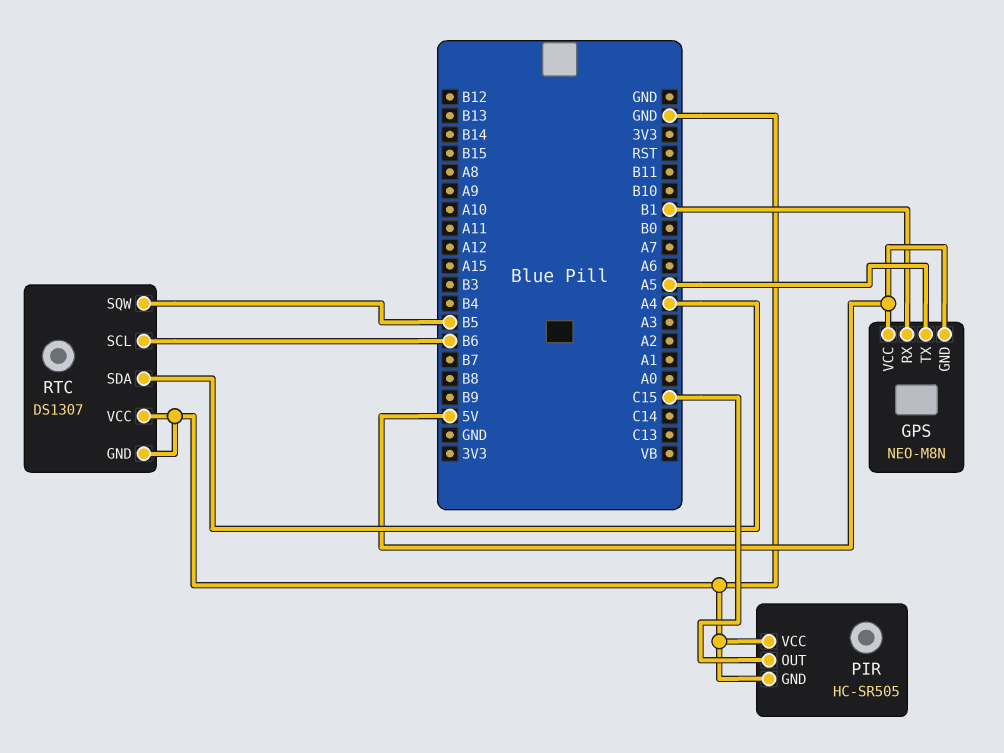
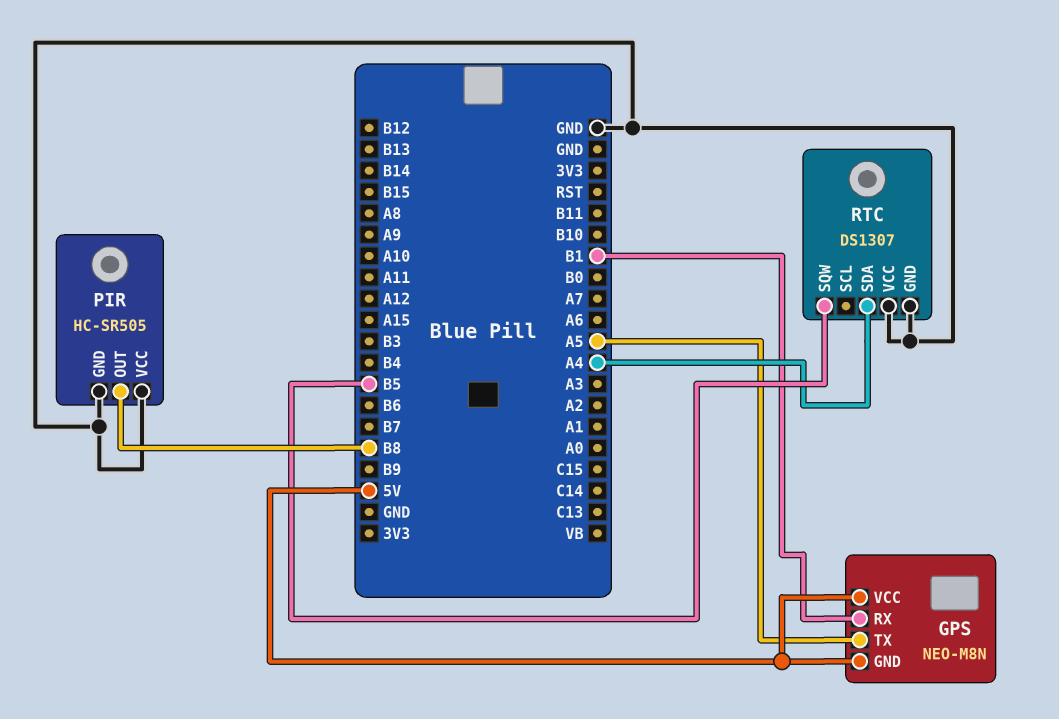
PIR pin OUT: C15 -> B8
RTC pin SCL: B6 -> none

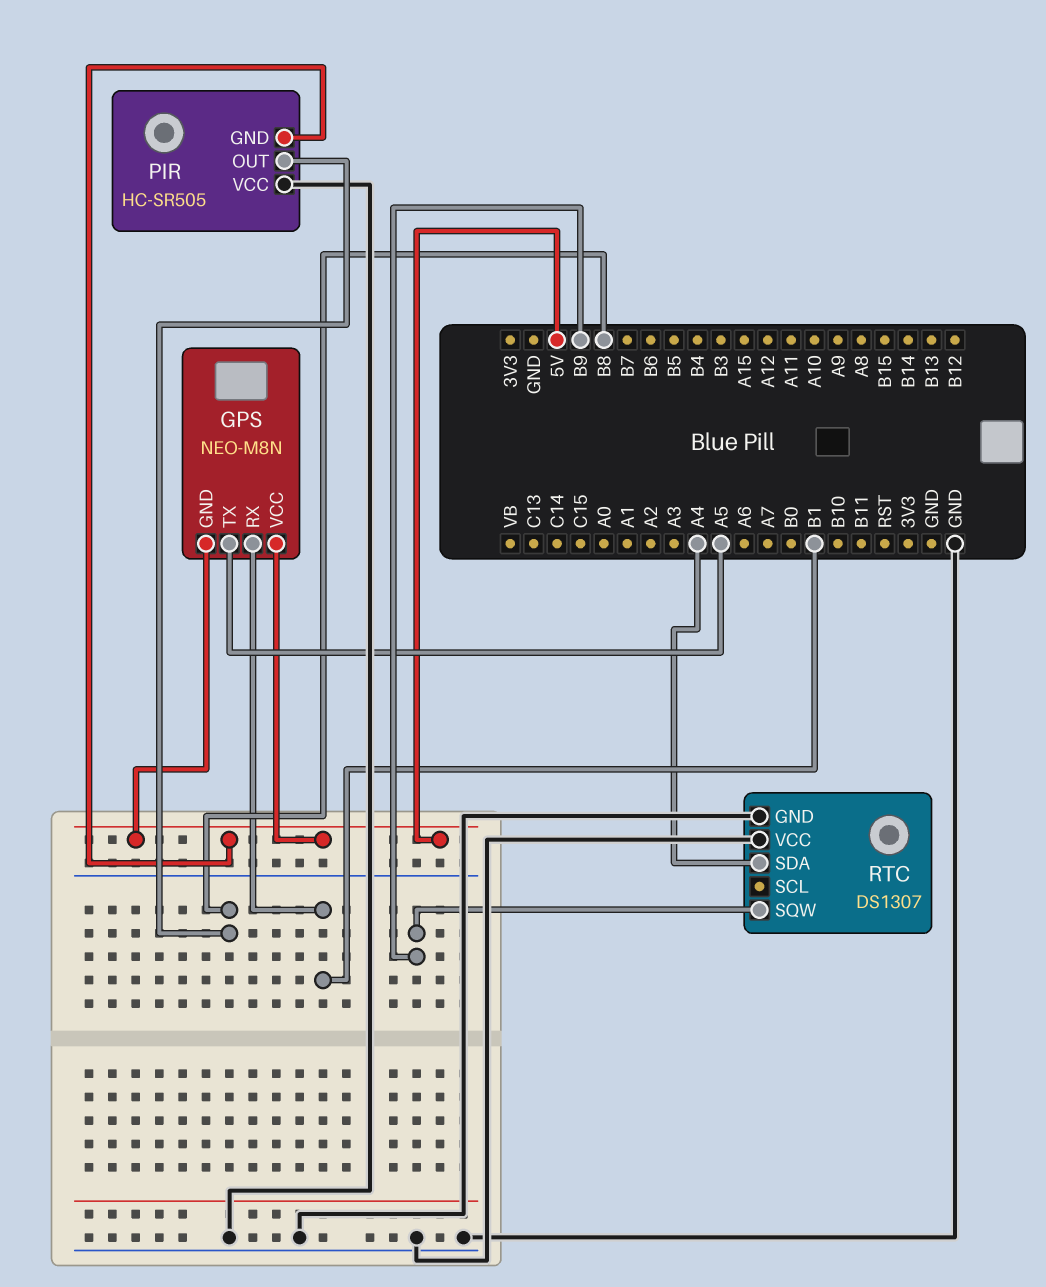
PIR pin GND: GND -> 5V
RTC pin SQW: B5 -> B9

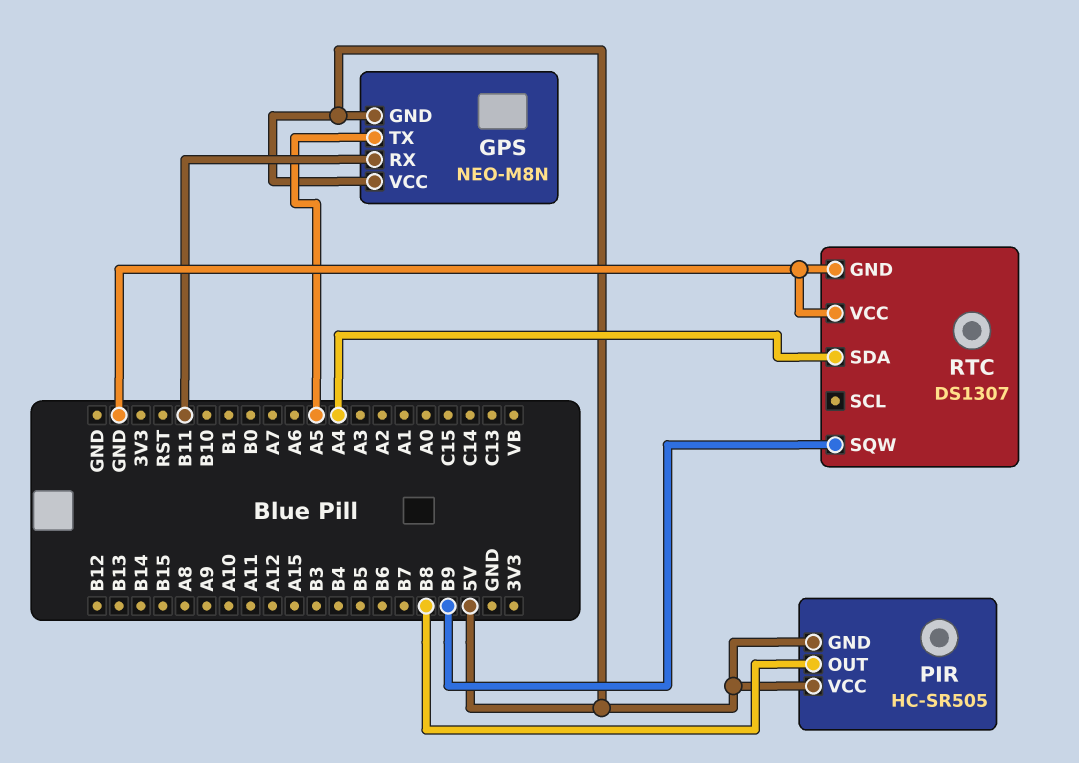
GPS pin RX: B1 -> B11
PIR pin VCC: GND -> 5V

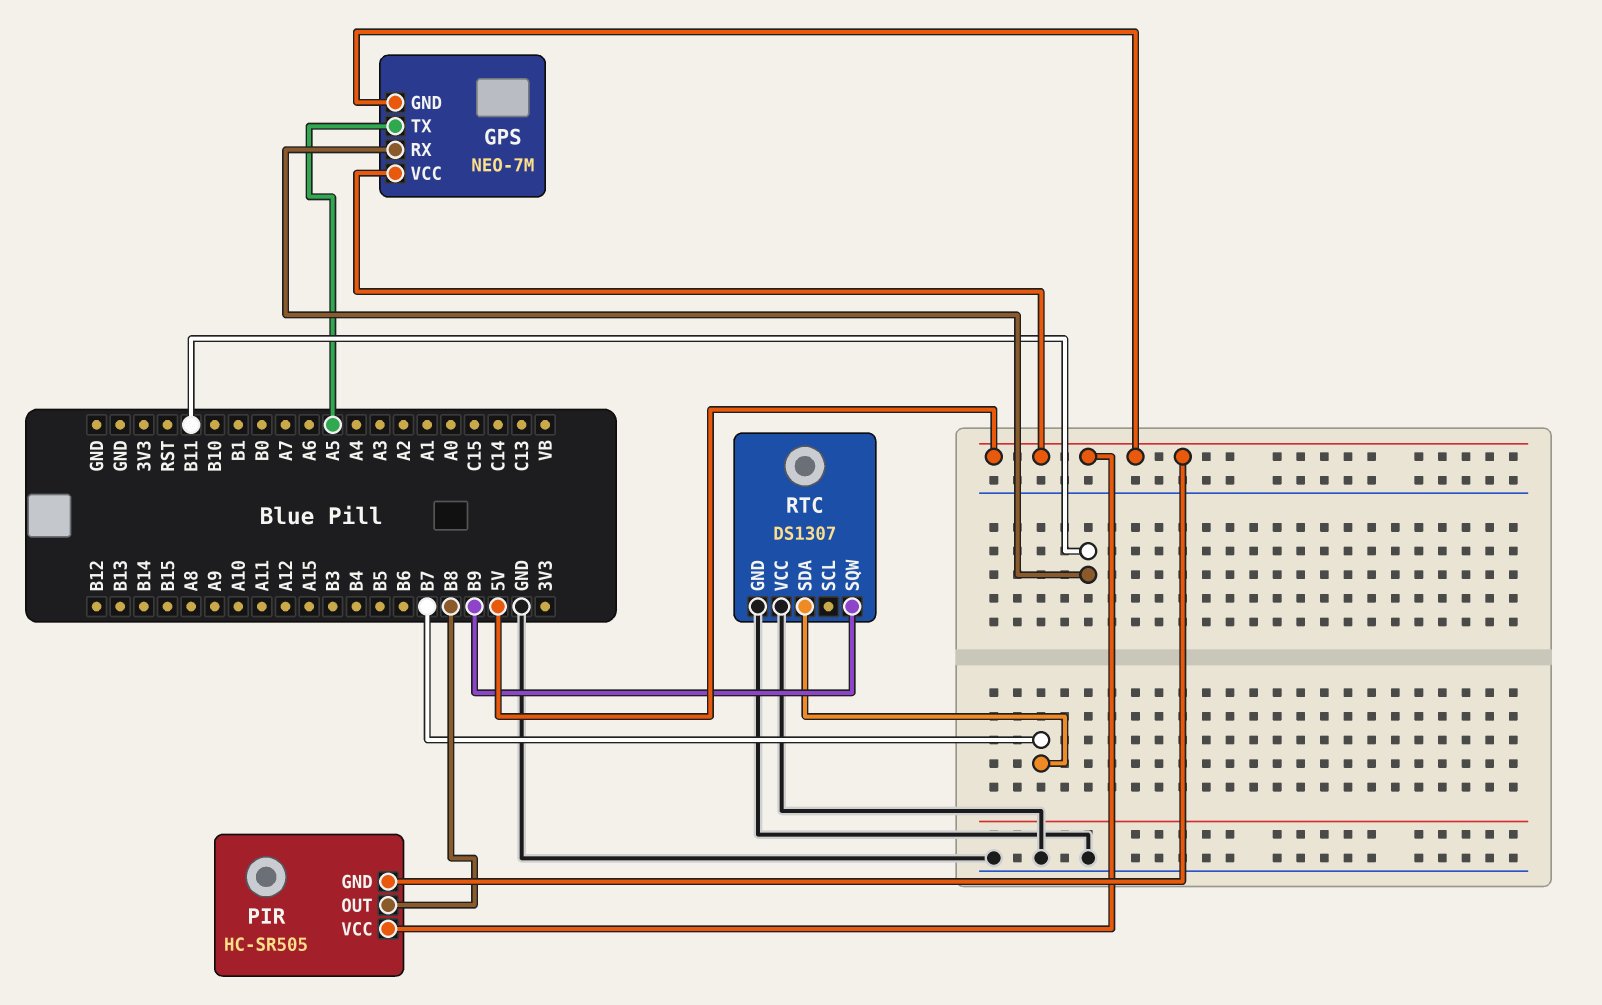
GPS: NEO-M8N -> NEO-7M
RTC pin SDA: A4 -> B7

